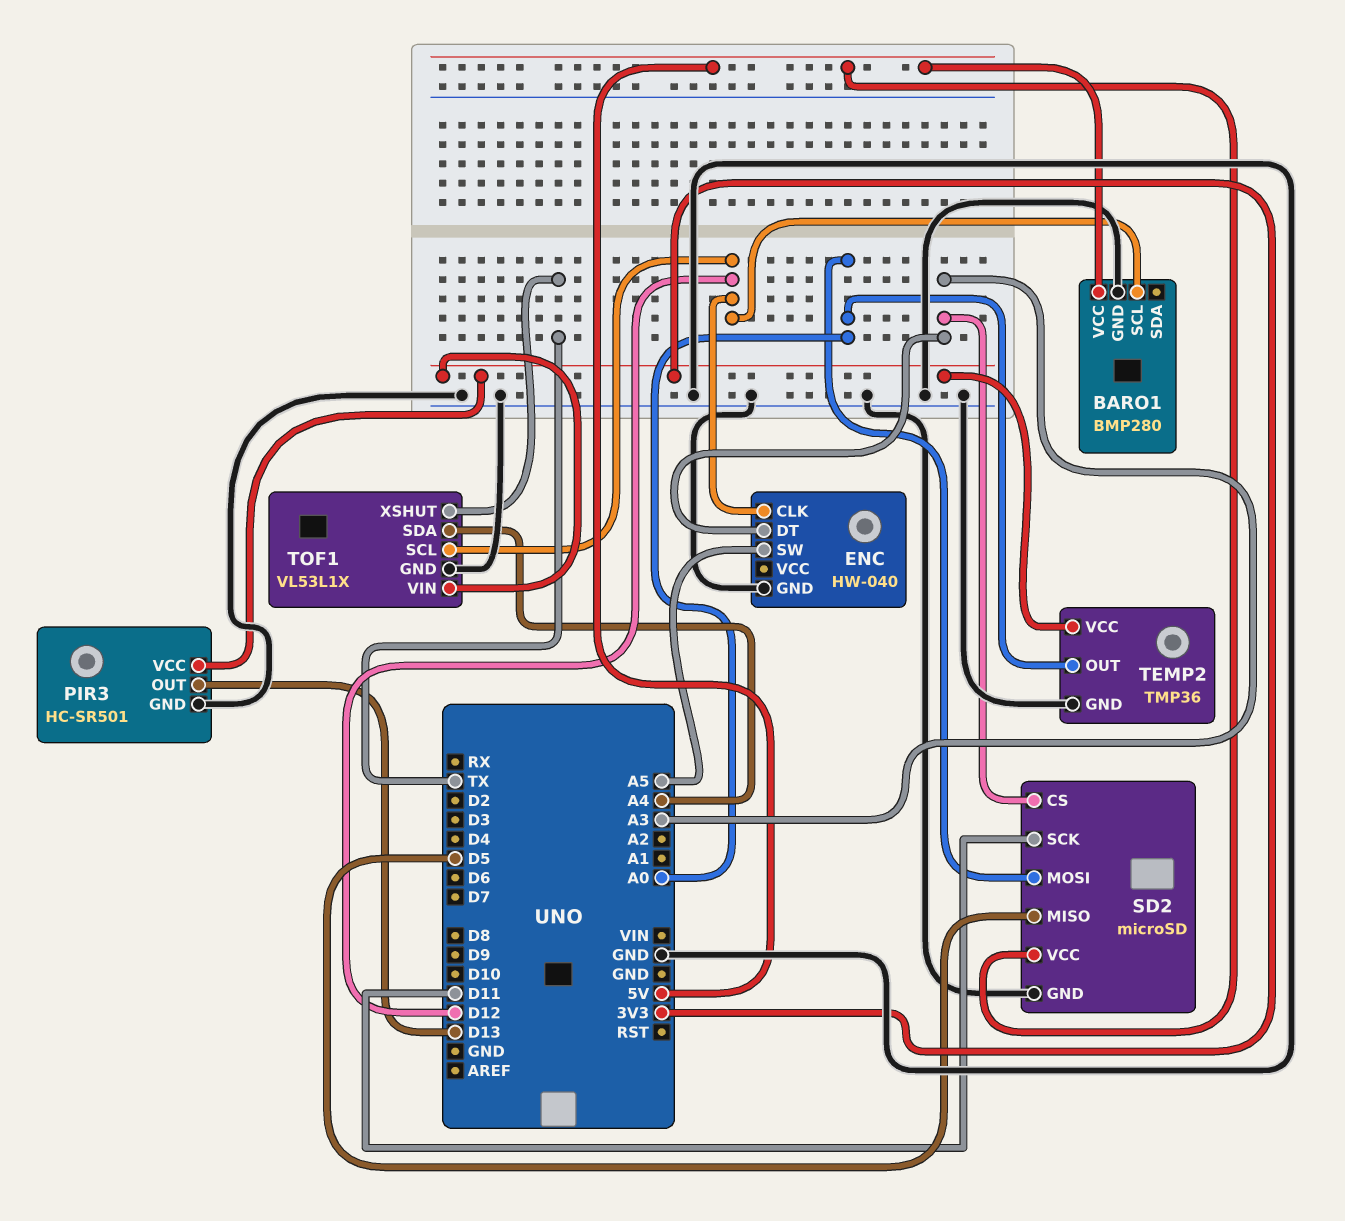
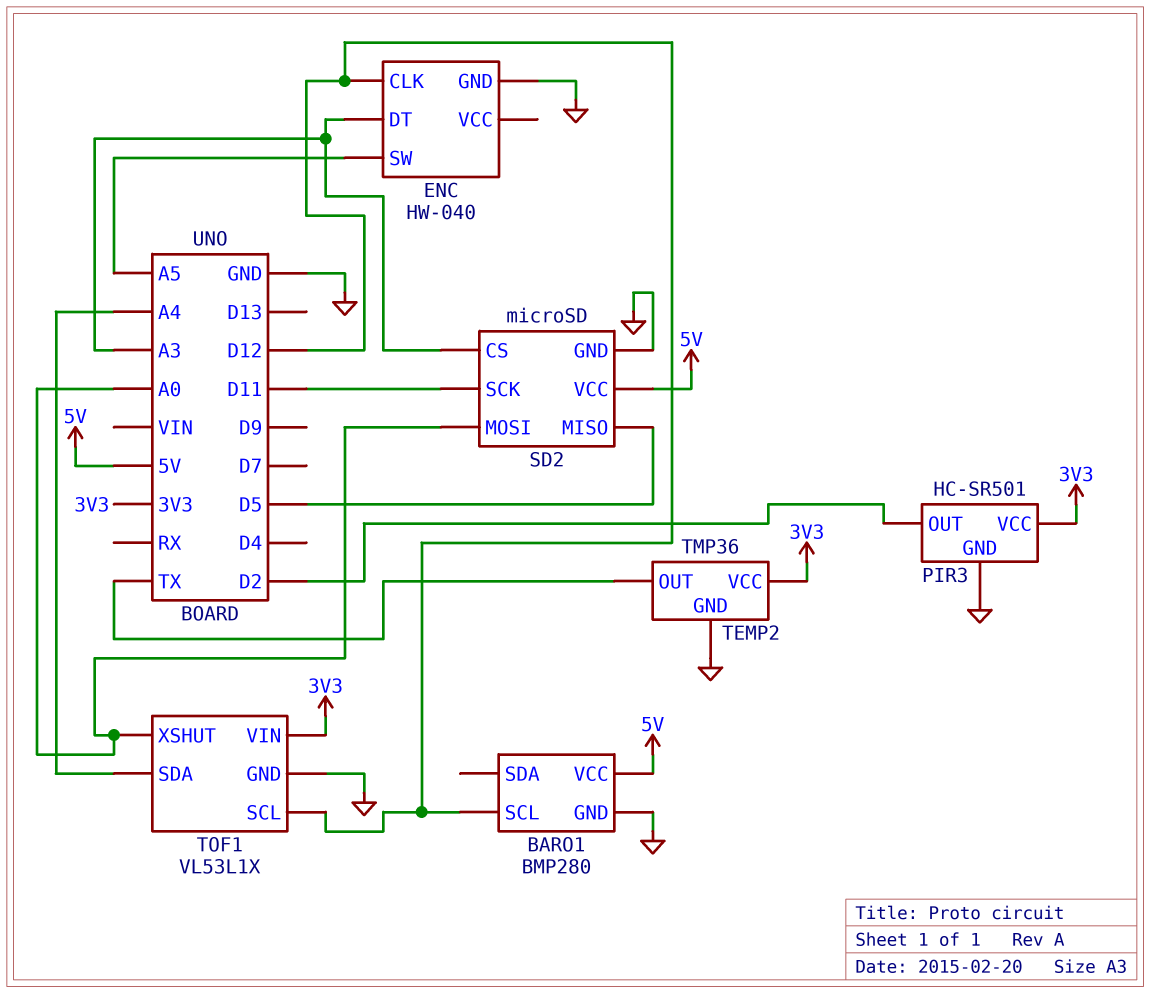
PIR3 pin OUT: D13 -> D2
TEMP2 pin OUT: A0 -> TX
TOF1 pin XSHUT: TX -> A0

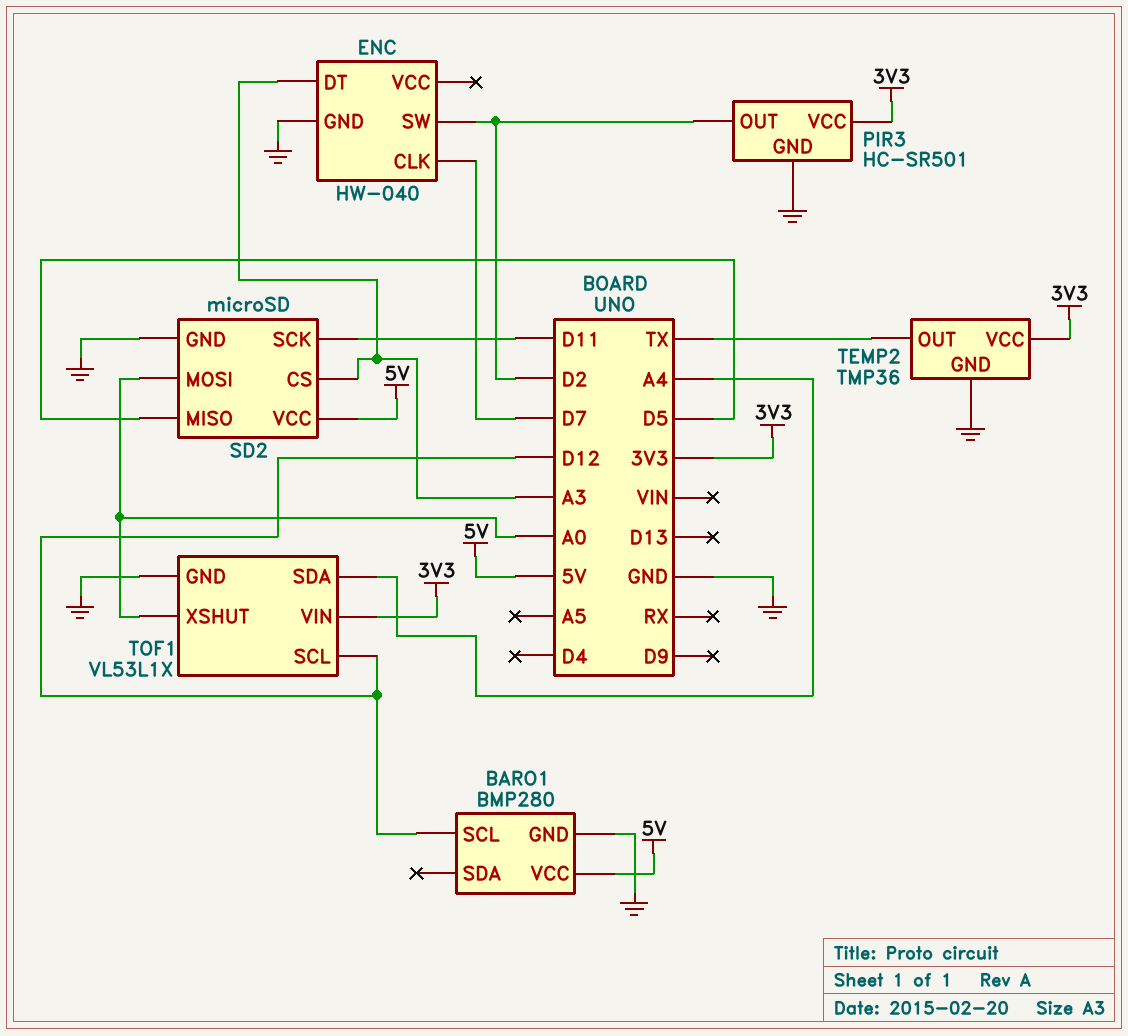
ENC pin CLK: D12 -> D7
ENC pin SW: A5 -> D2

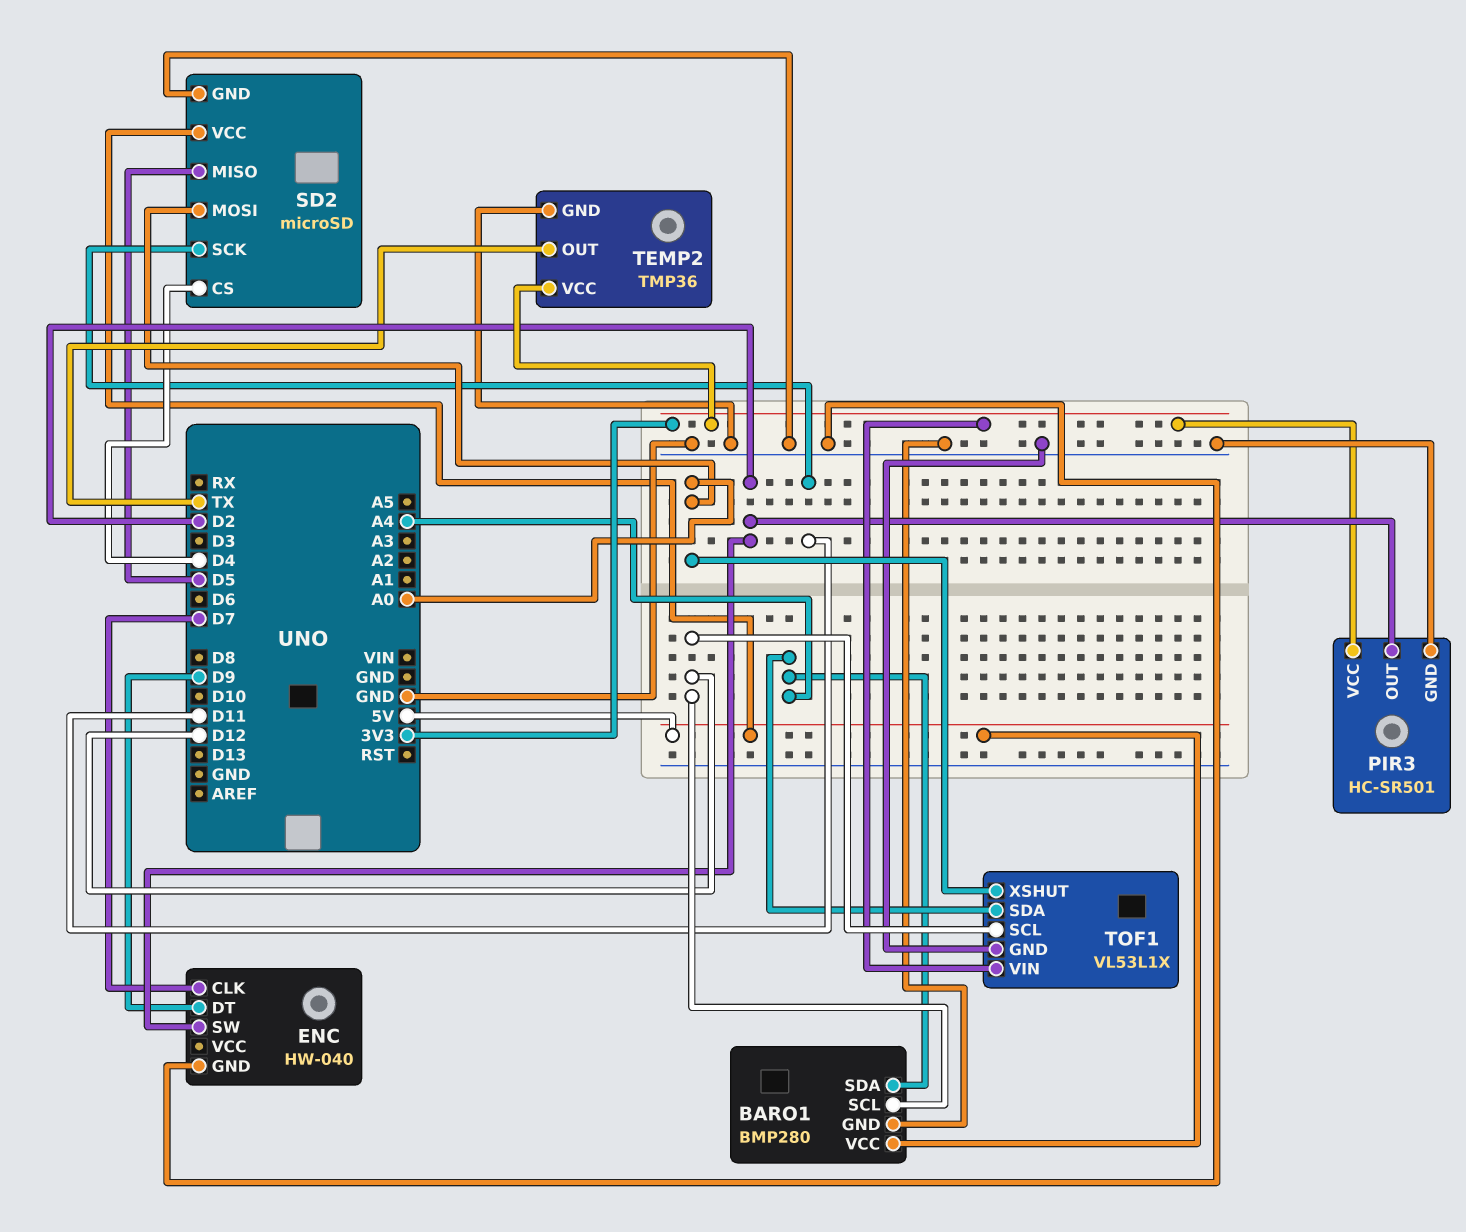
BARO1 pin SDA: none -> A4
ENC pin DT: A3 -> D9
SD2 pin CS: A3 -> D4

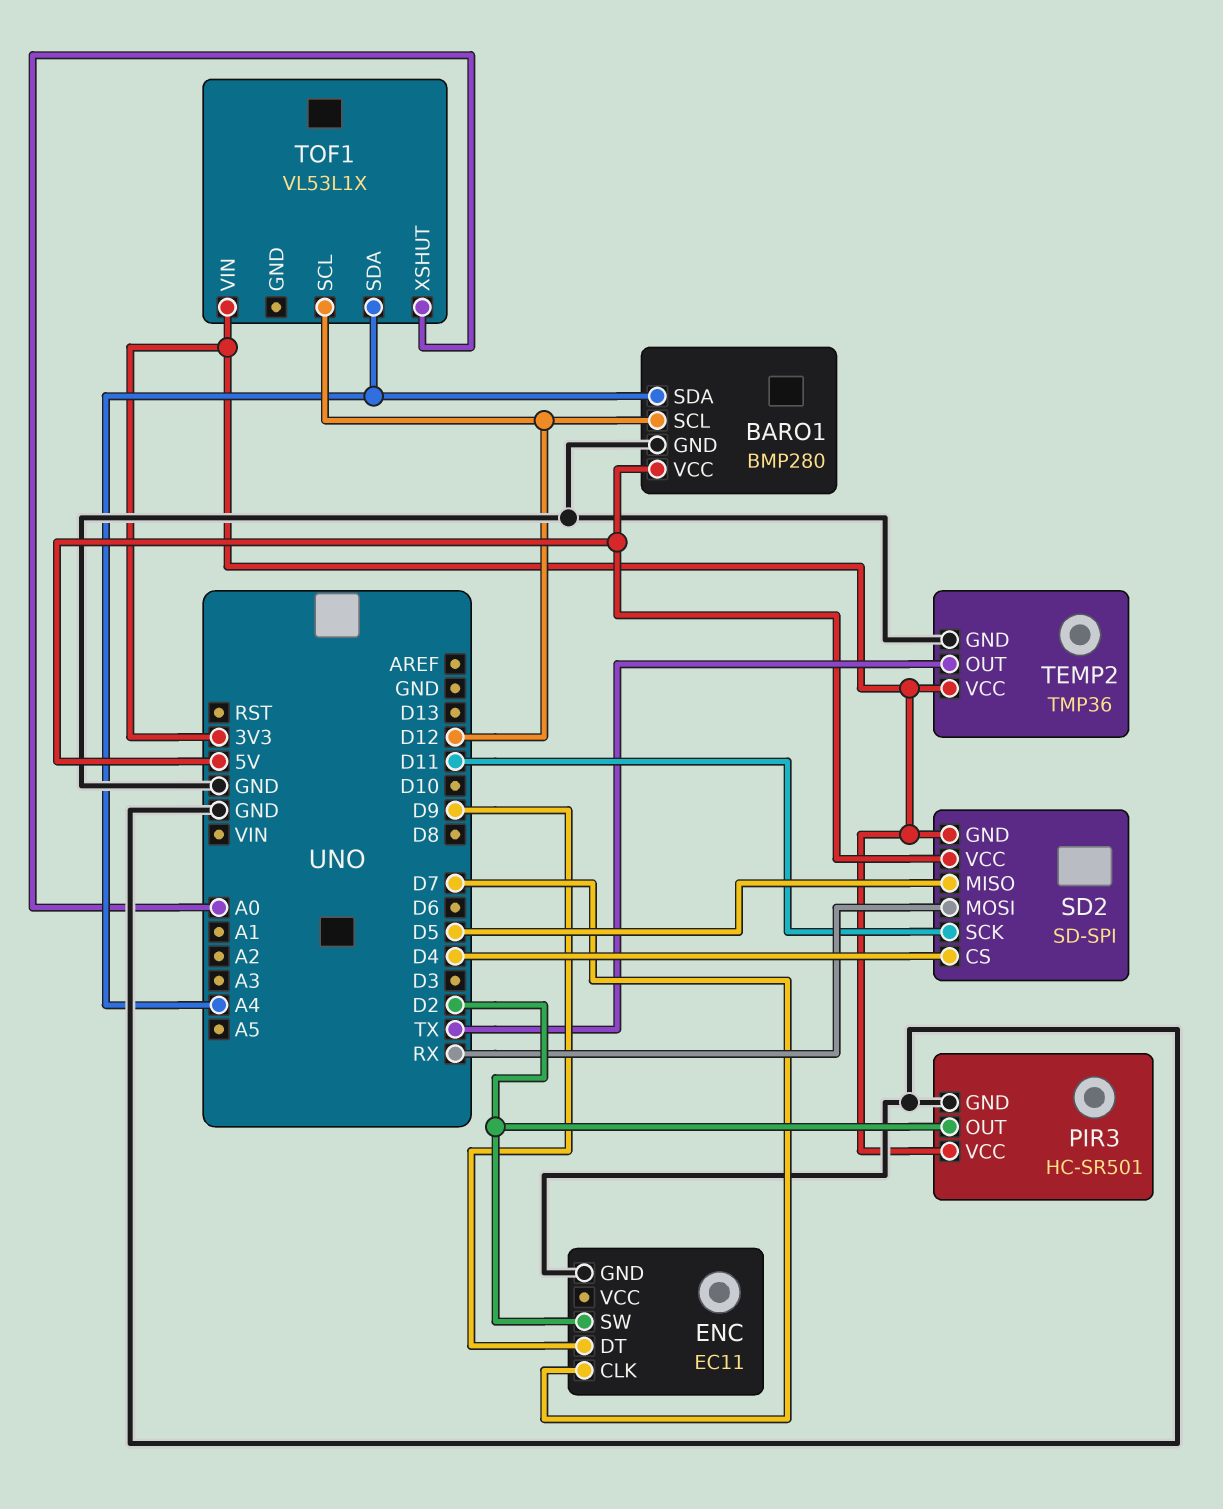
ENC: HW-040 -> EC11
SD2: microSD -> SD-SPI
SD2 pin GND: GND -> 3V3
SD2 pin MOSI: A0 -> RX
TOF1 pin GND: GND -> none

